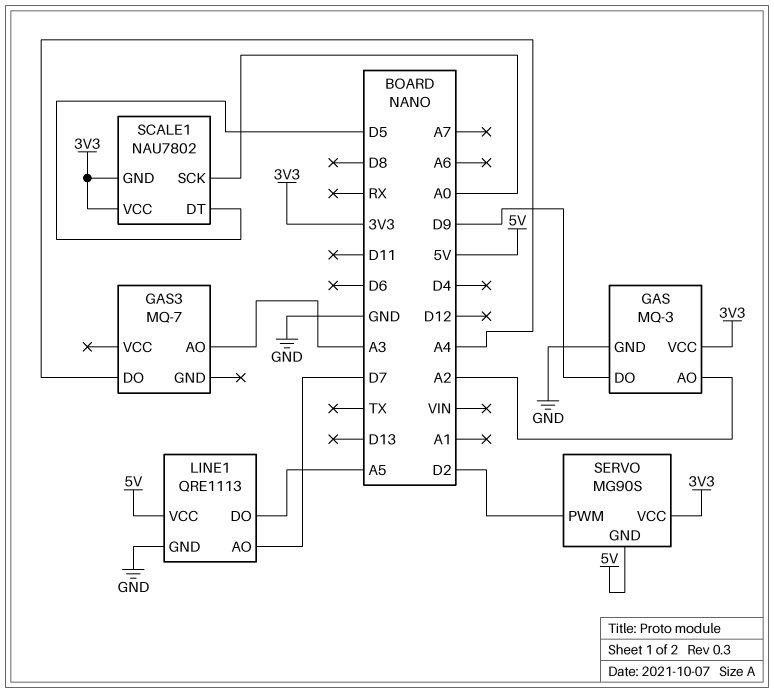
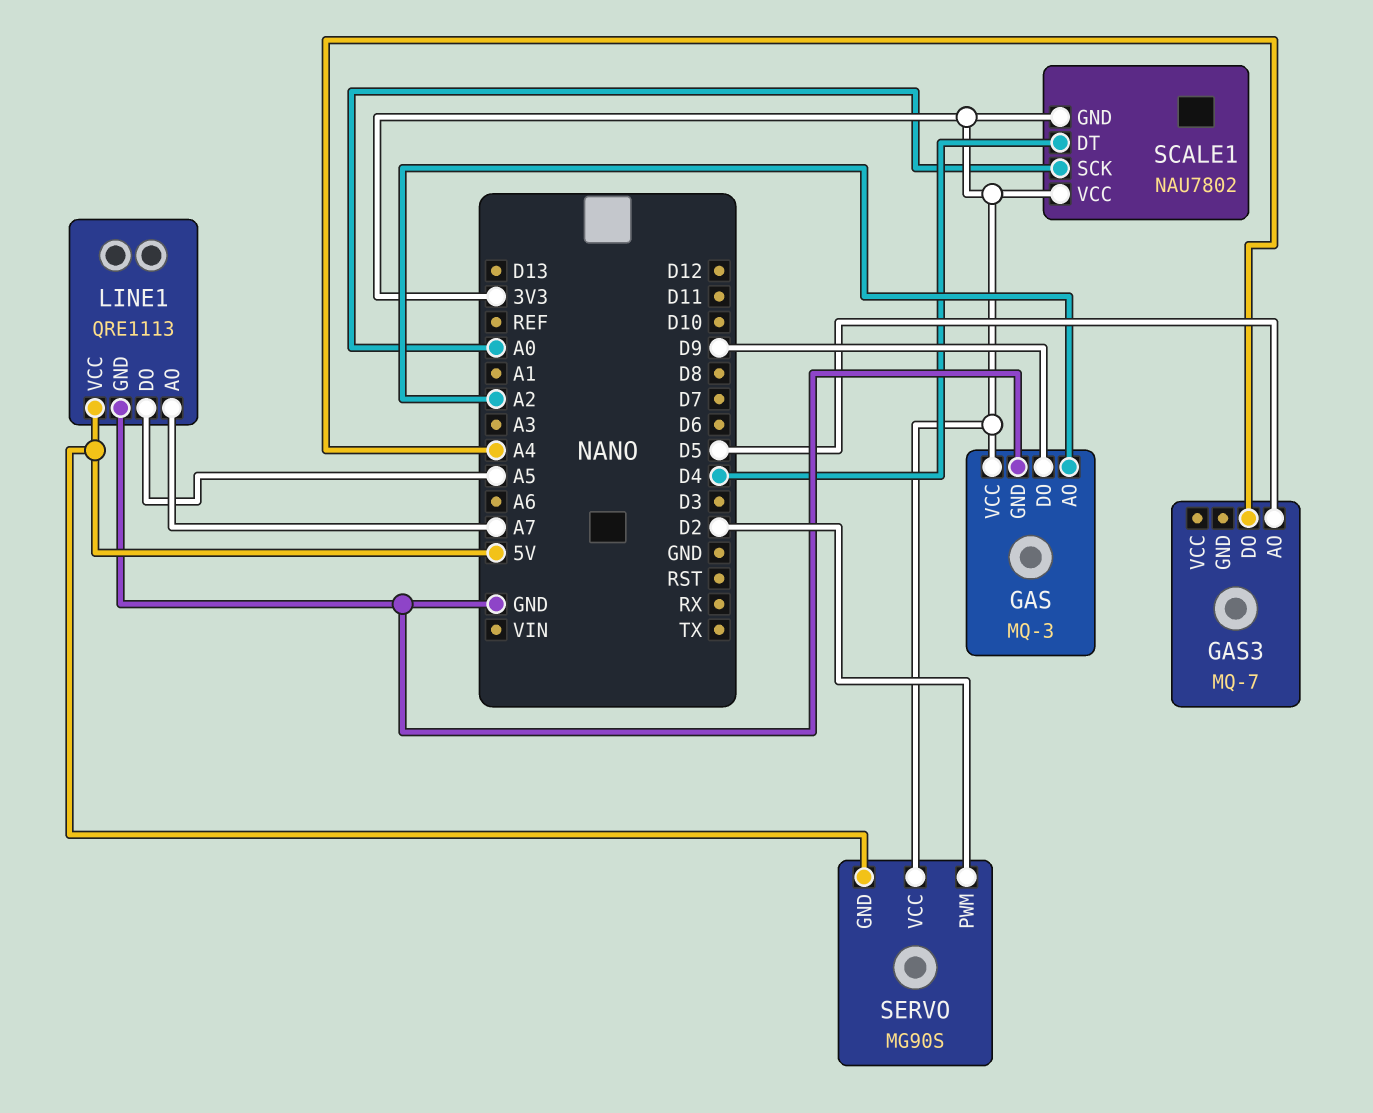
GAS3 pin AO: A3 -> D5
LINE1 pin AO: D7 -> A7
SCALE1 pin DT: D5 -> D4

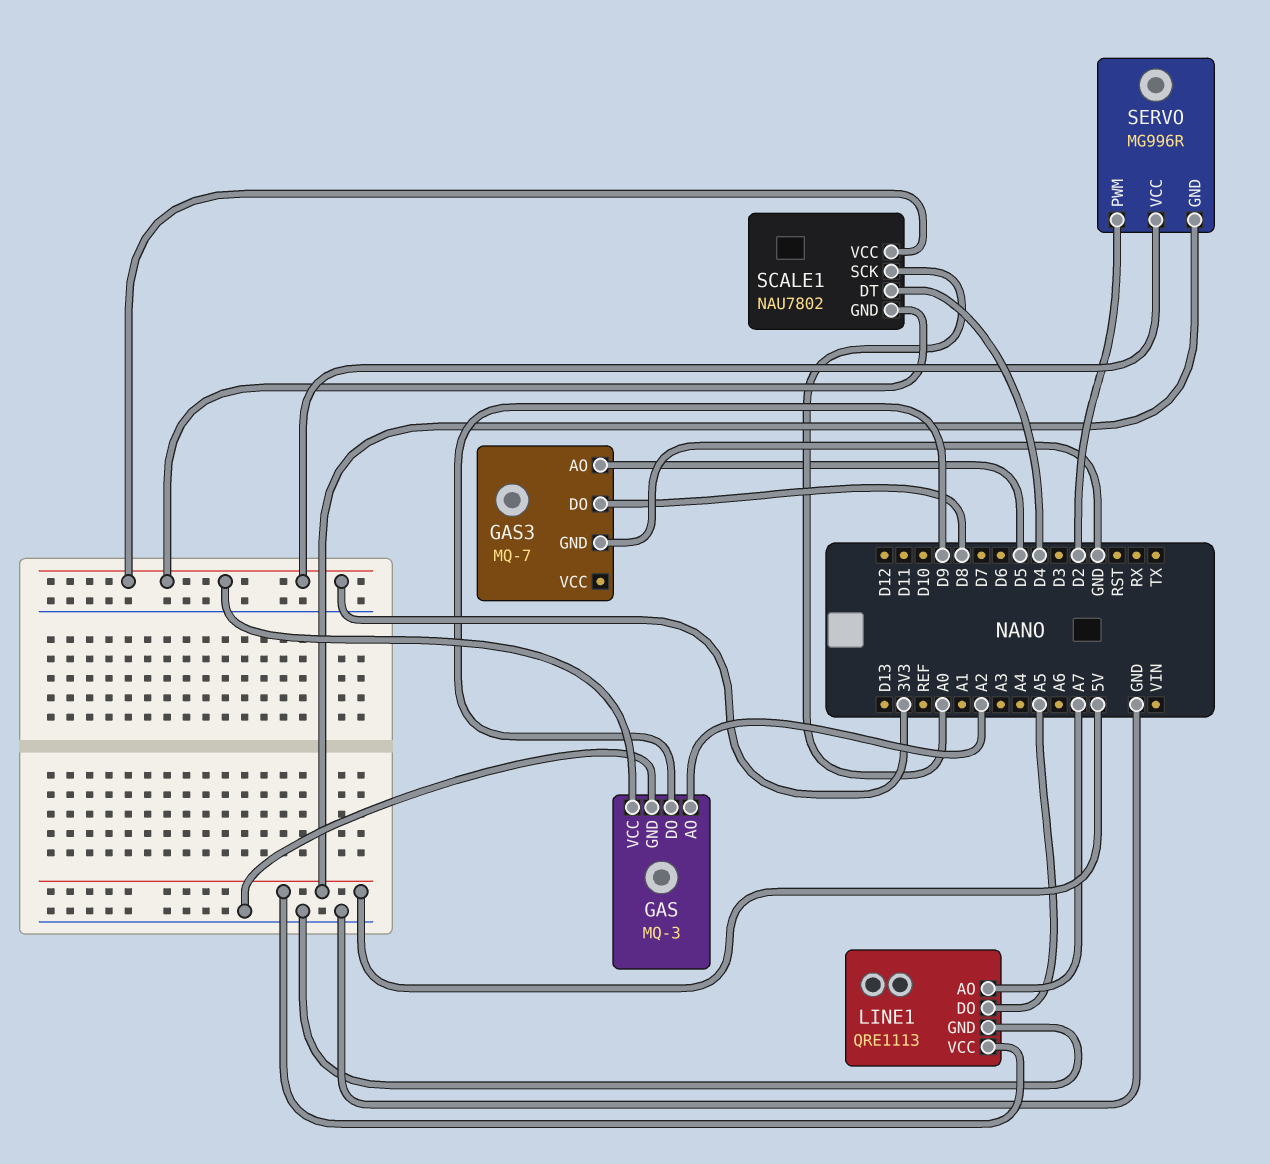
GAS3 pin DO: A4 -> D8
GAS3 pin GND: none -> GND
SERVO: MG90S -> MG996R

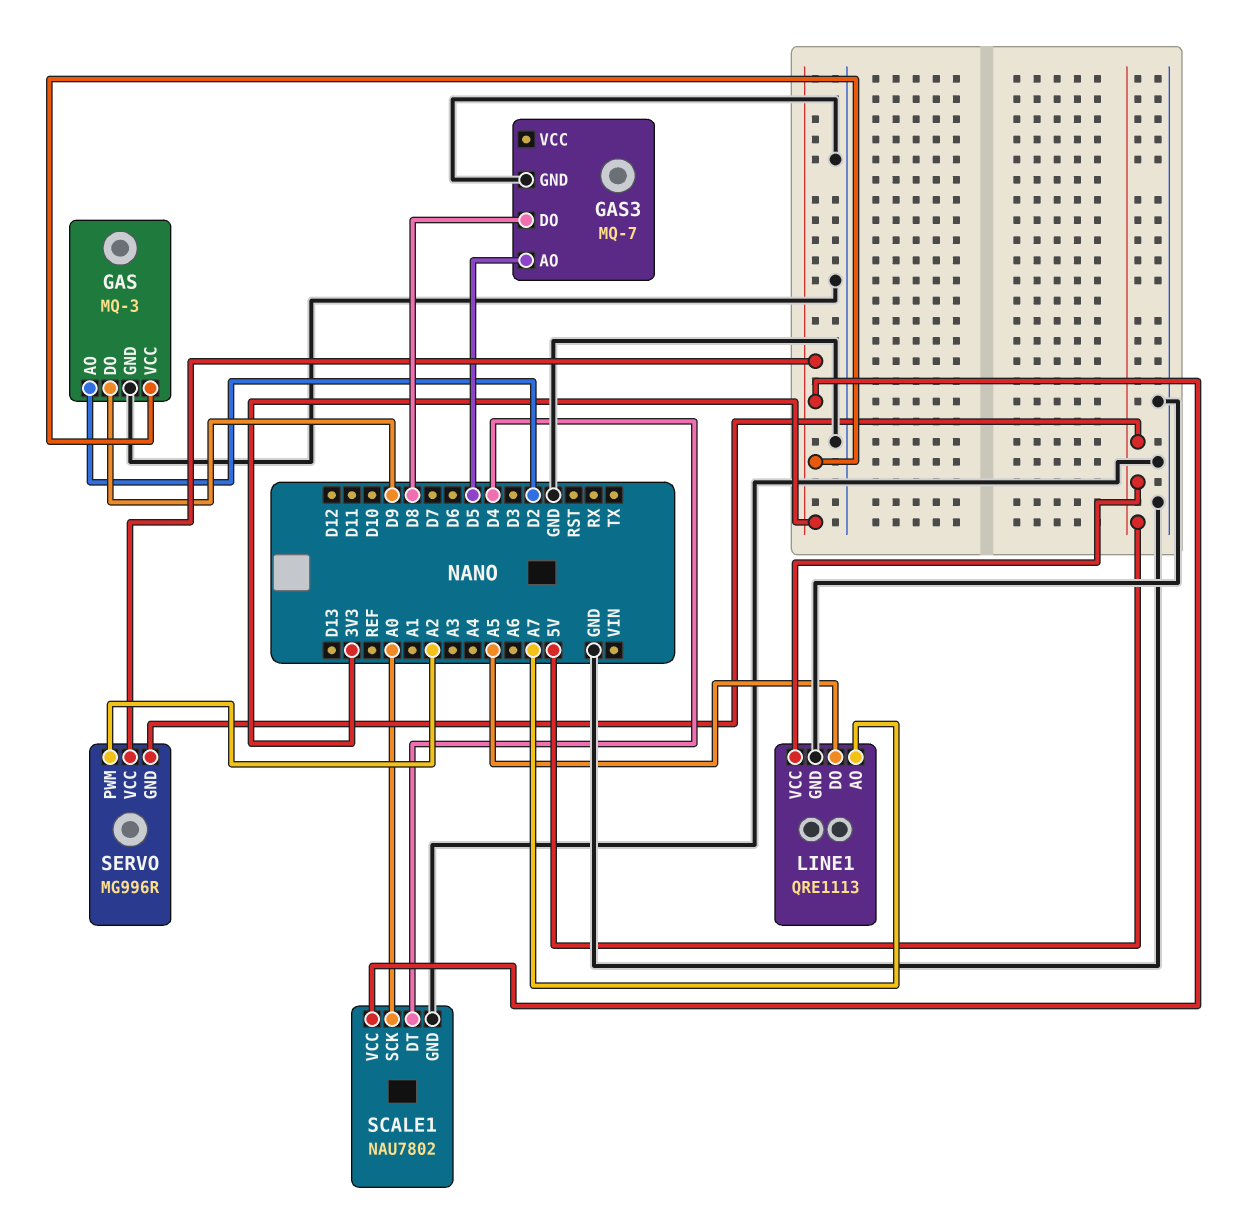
GAS pin AO: A2 -> D2
SCALE1 pin GND: 3V3 -> GND
SERVO pin PWM: D2 -> A2

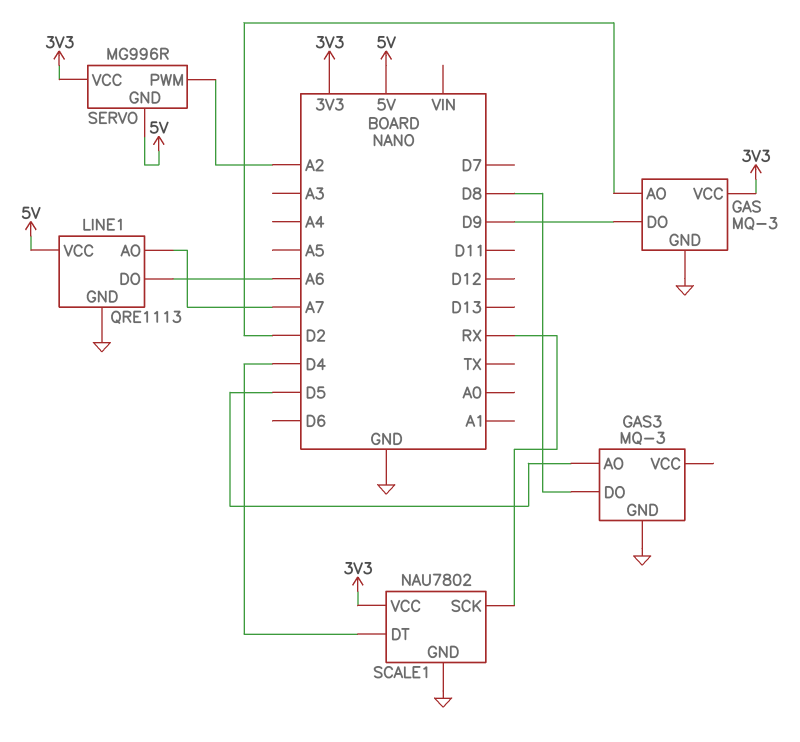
GAS3: MQ-7 -> MQ-3
LINE1 pin DO: A5 -> A6
SCALE1 pin SCK: A0 -> RX

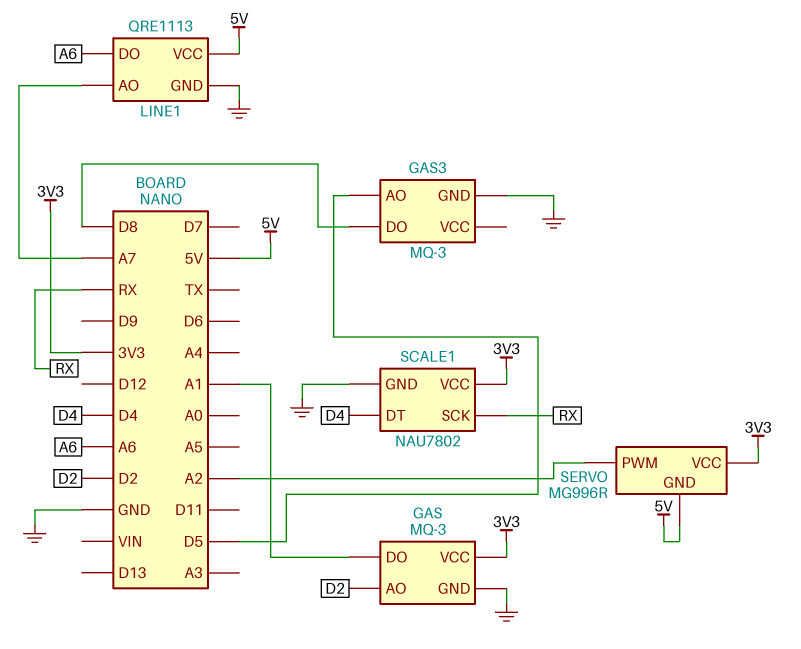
GAS pin DO: D9 -> A1

